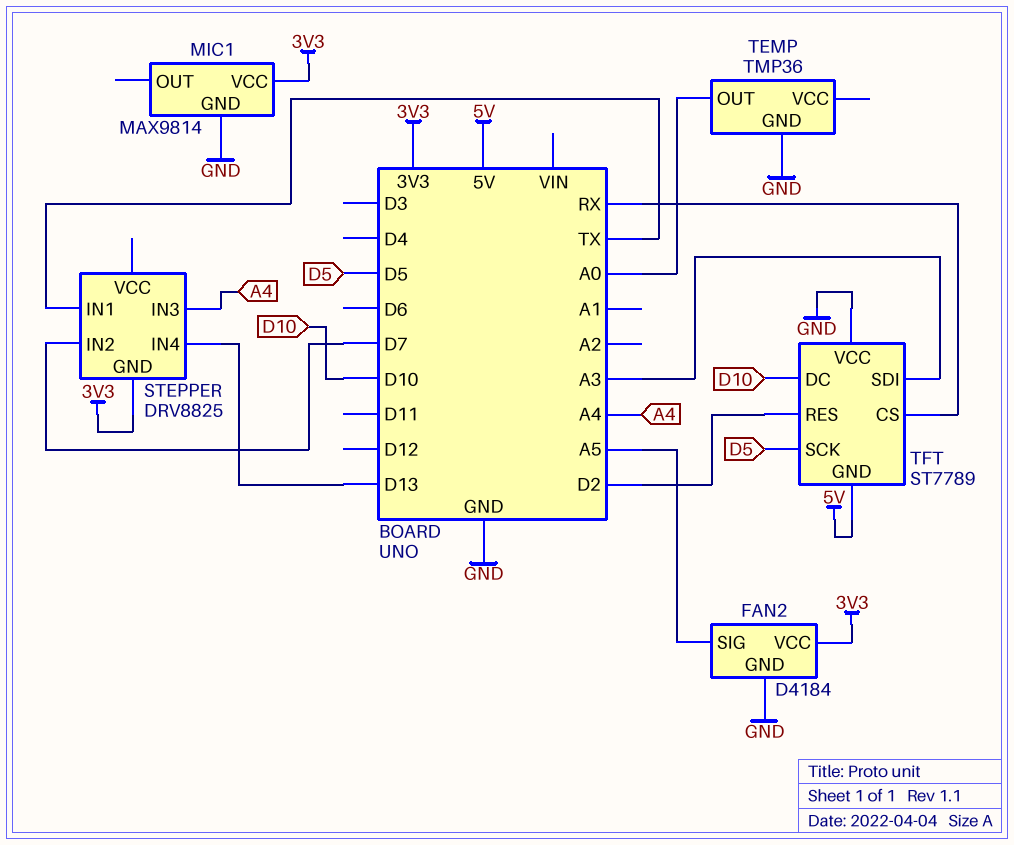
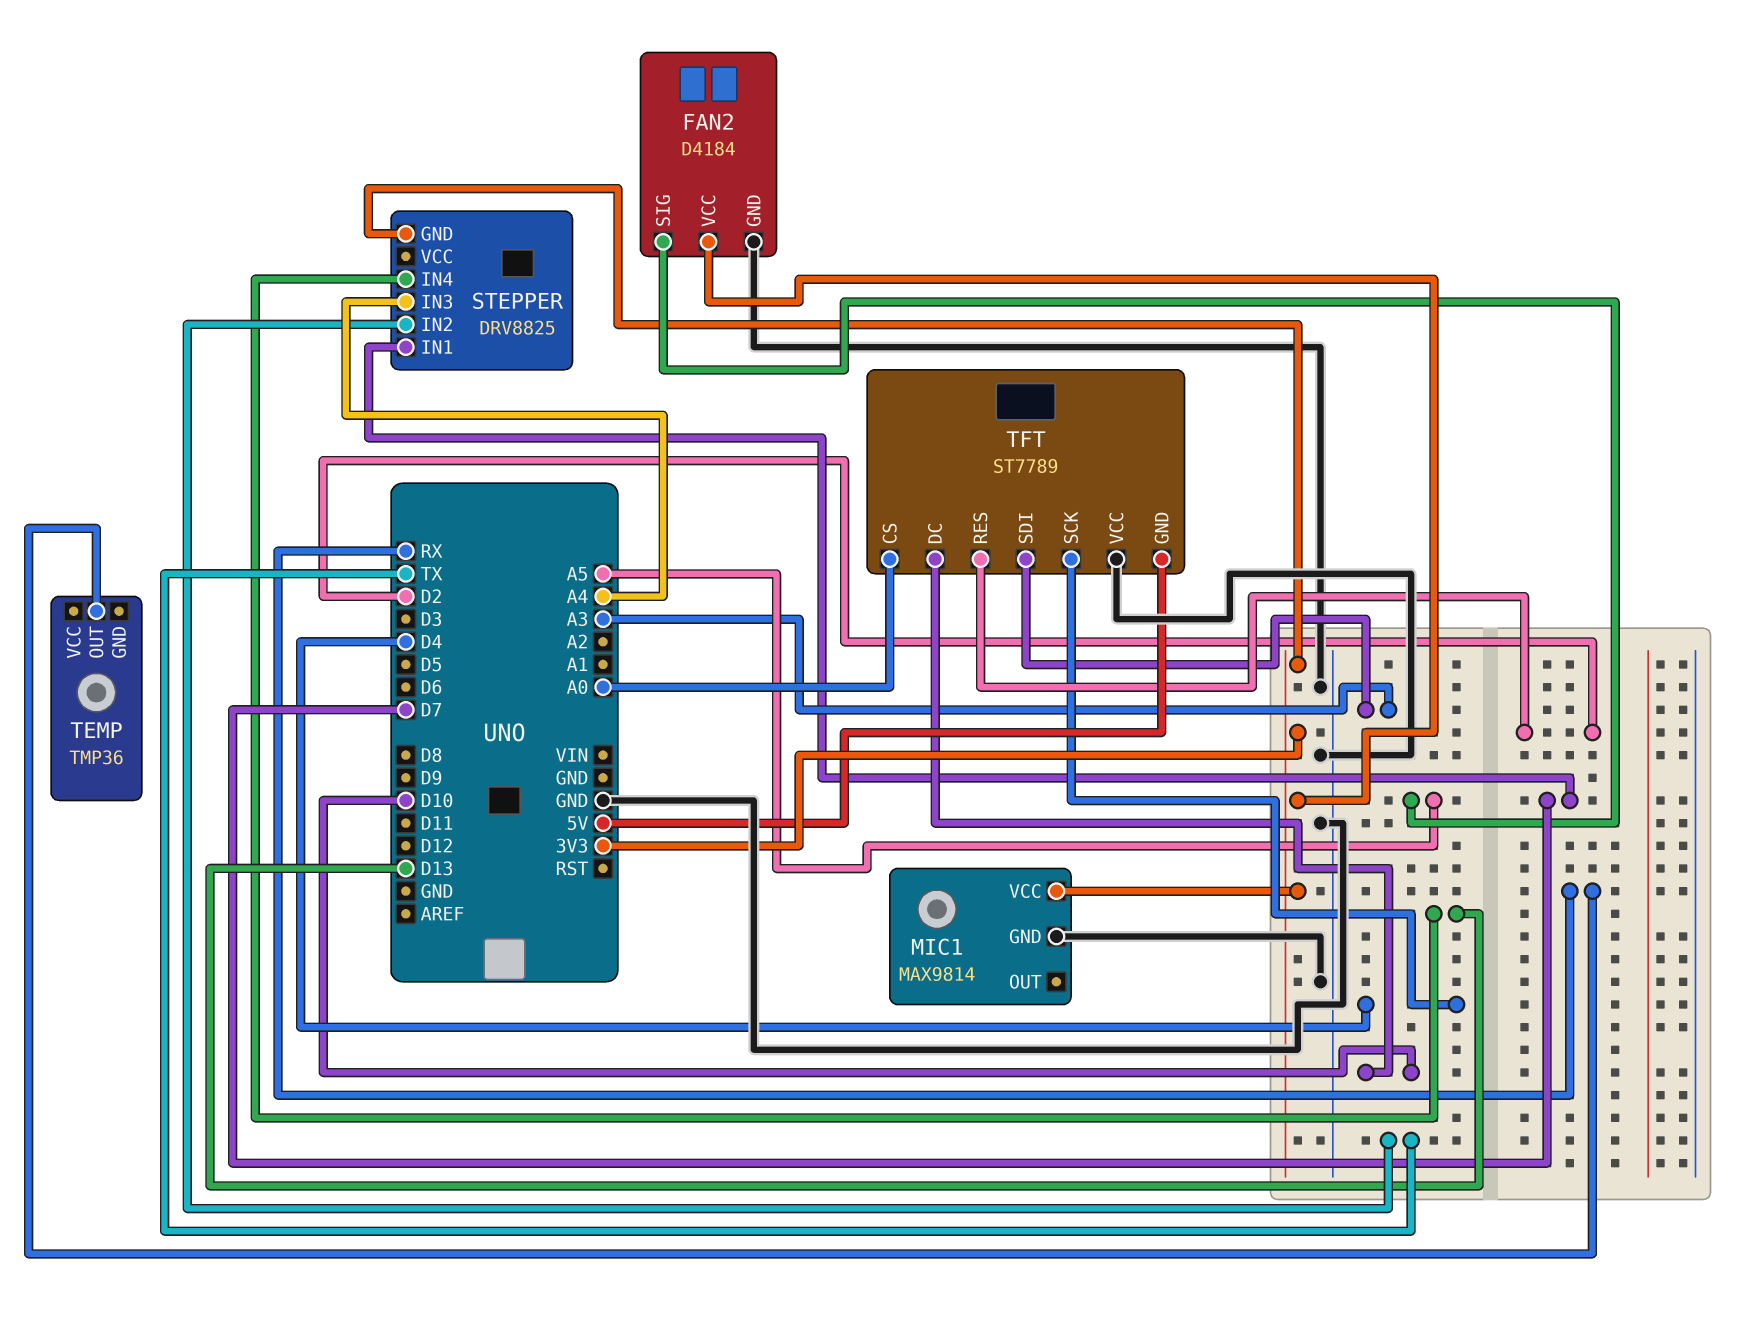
STEPPER pin IN1: TX -> D7
STEPPER pin IN2: D7 -> TX
TEMP pin GND: GND -> none
TEMP pin OUT: A0 -> RX
TFT pin CS: RX -> A0
TFT pin SCK: D5 -> D4

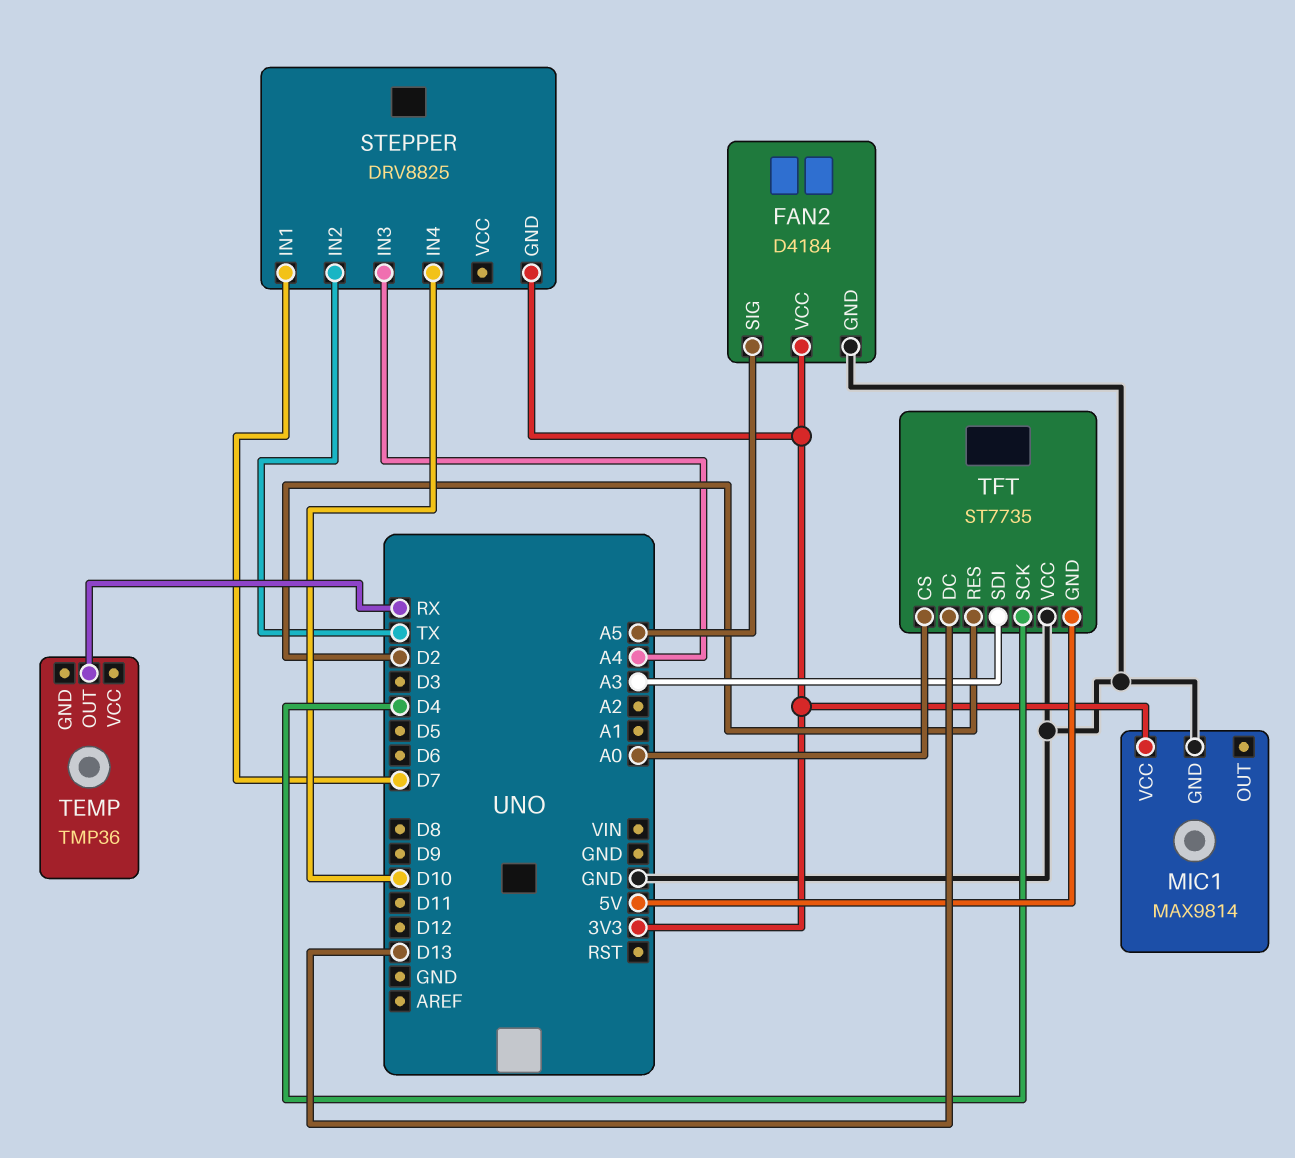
STEPPER pin IN4: D13 -> D10
TFT: ST7789 -> ST7735
TFT pin DC: D10 -> D13

